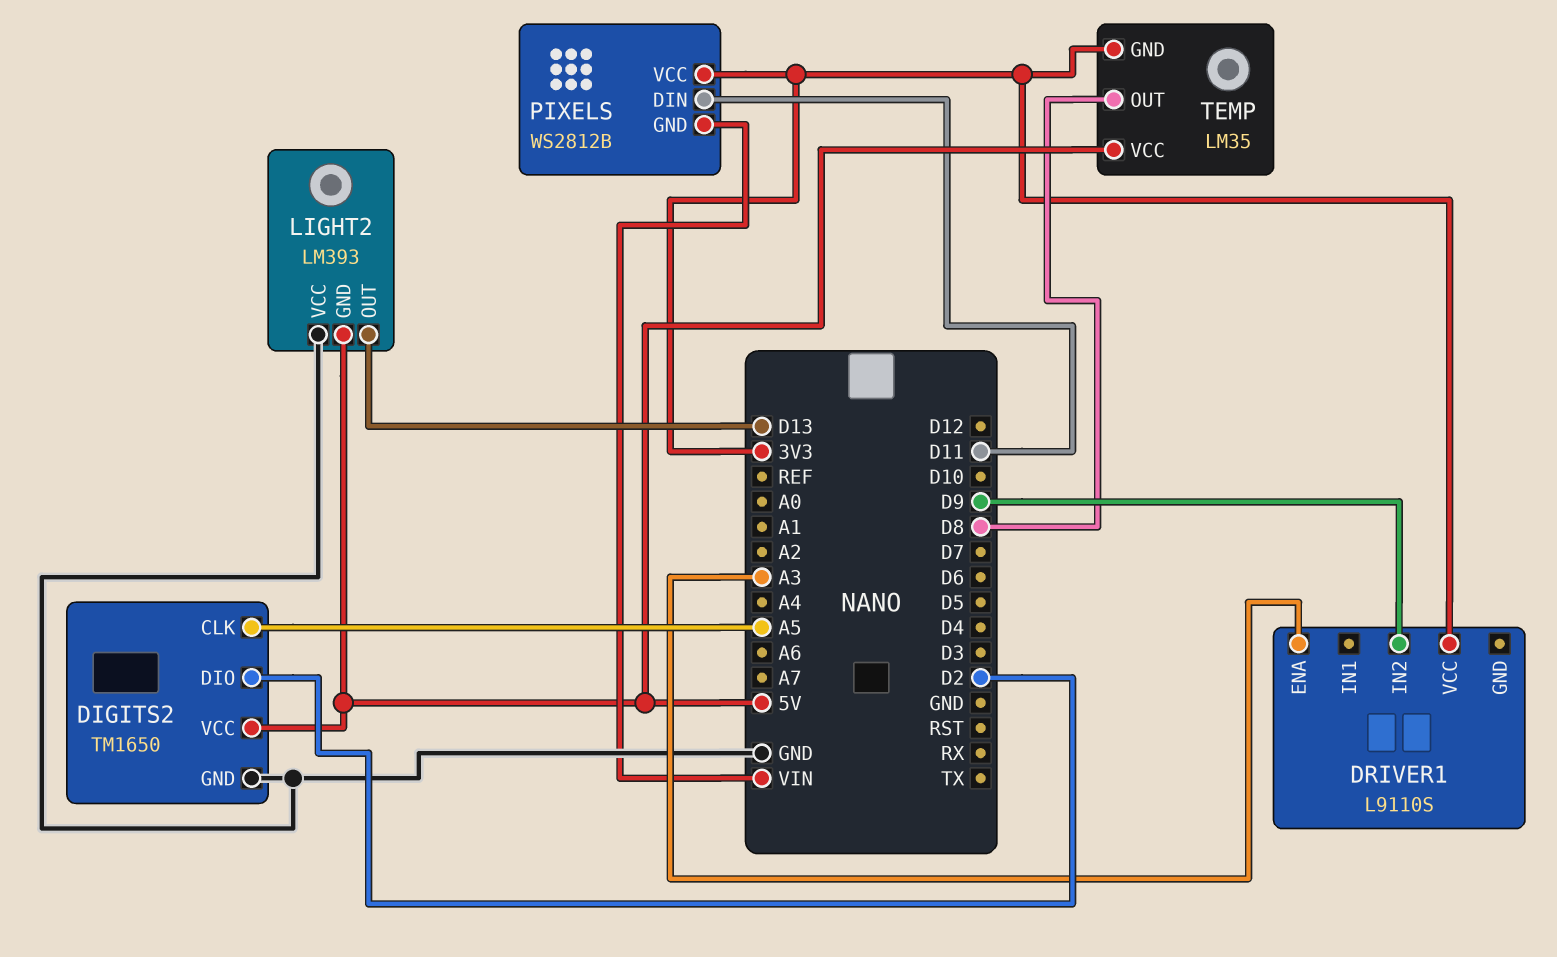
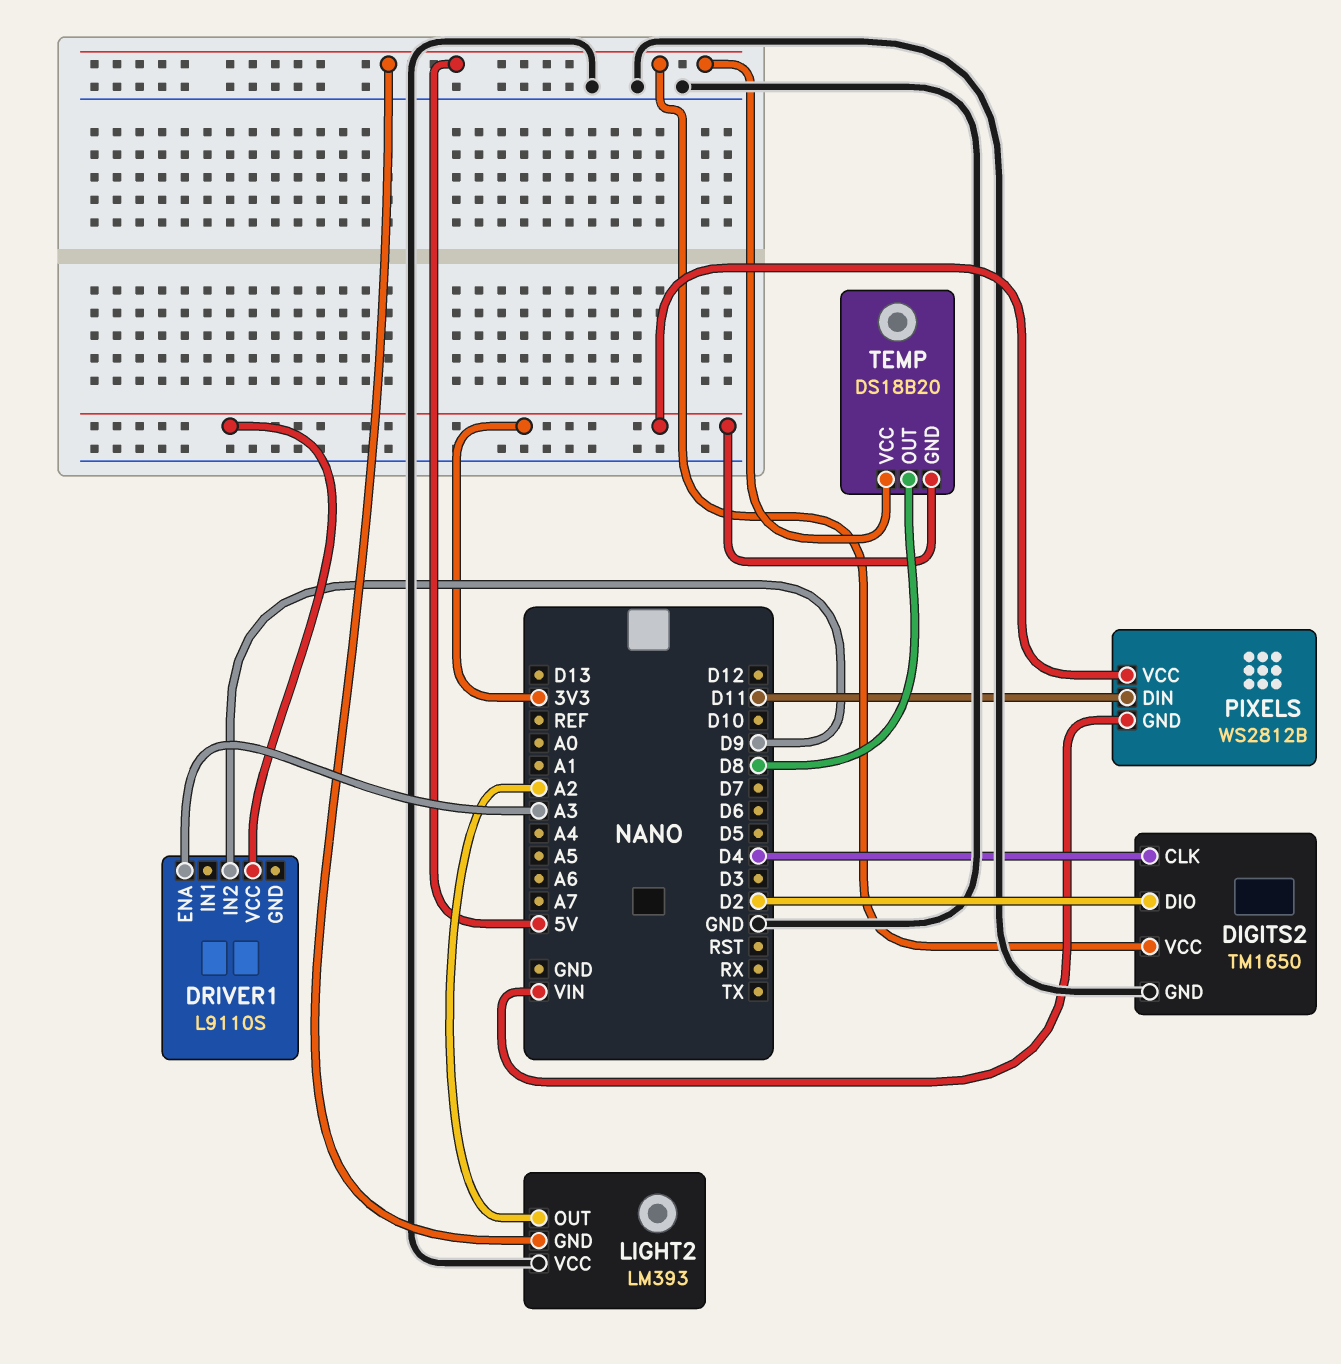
DIGITS2 pin CLK: A5 -> D4
LIGHT2 pin OUT: D13 -> A2
TEMP: LM35 -> DS18B20

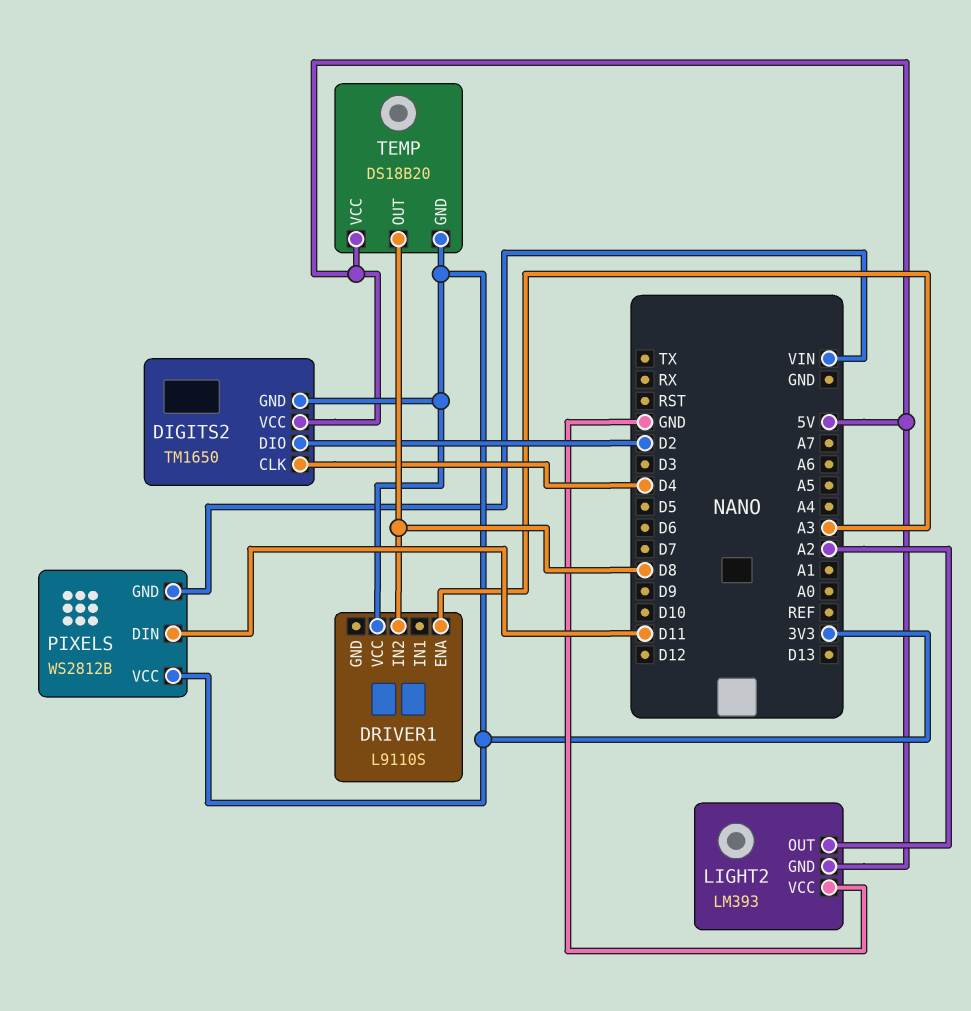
DIGITS2 pin GND: GND -> 3V3
DRIVER1 pin IN2: D9 -> D8

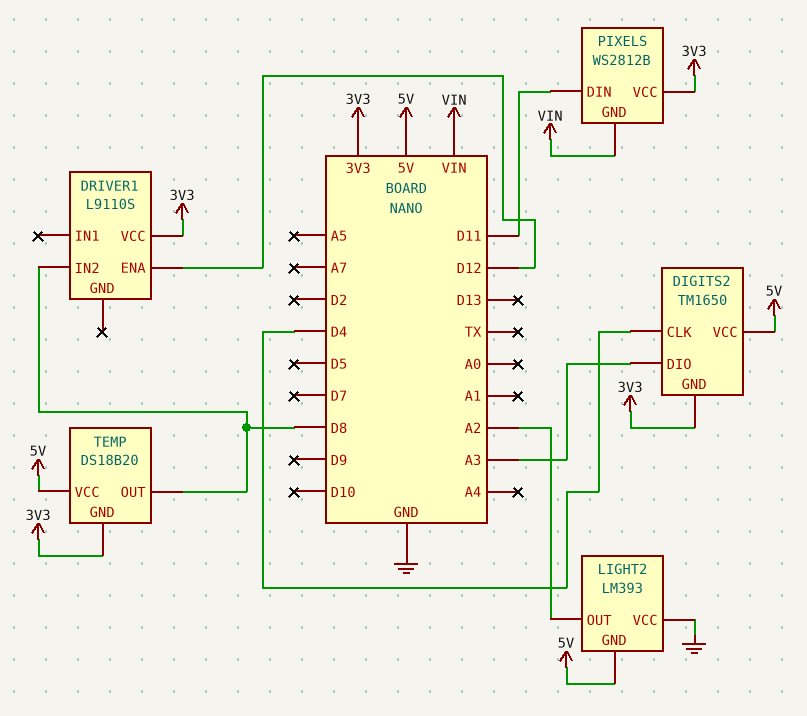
DIGITS2 pin DIO: D2 -> A3
DRIVER1 pin ENA: A3 -> D12

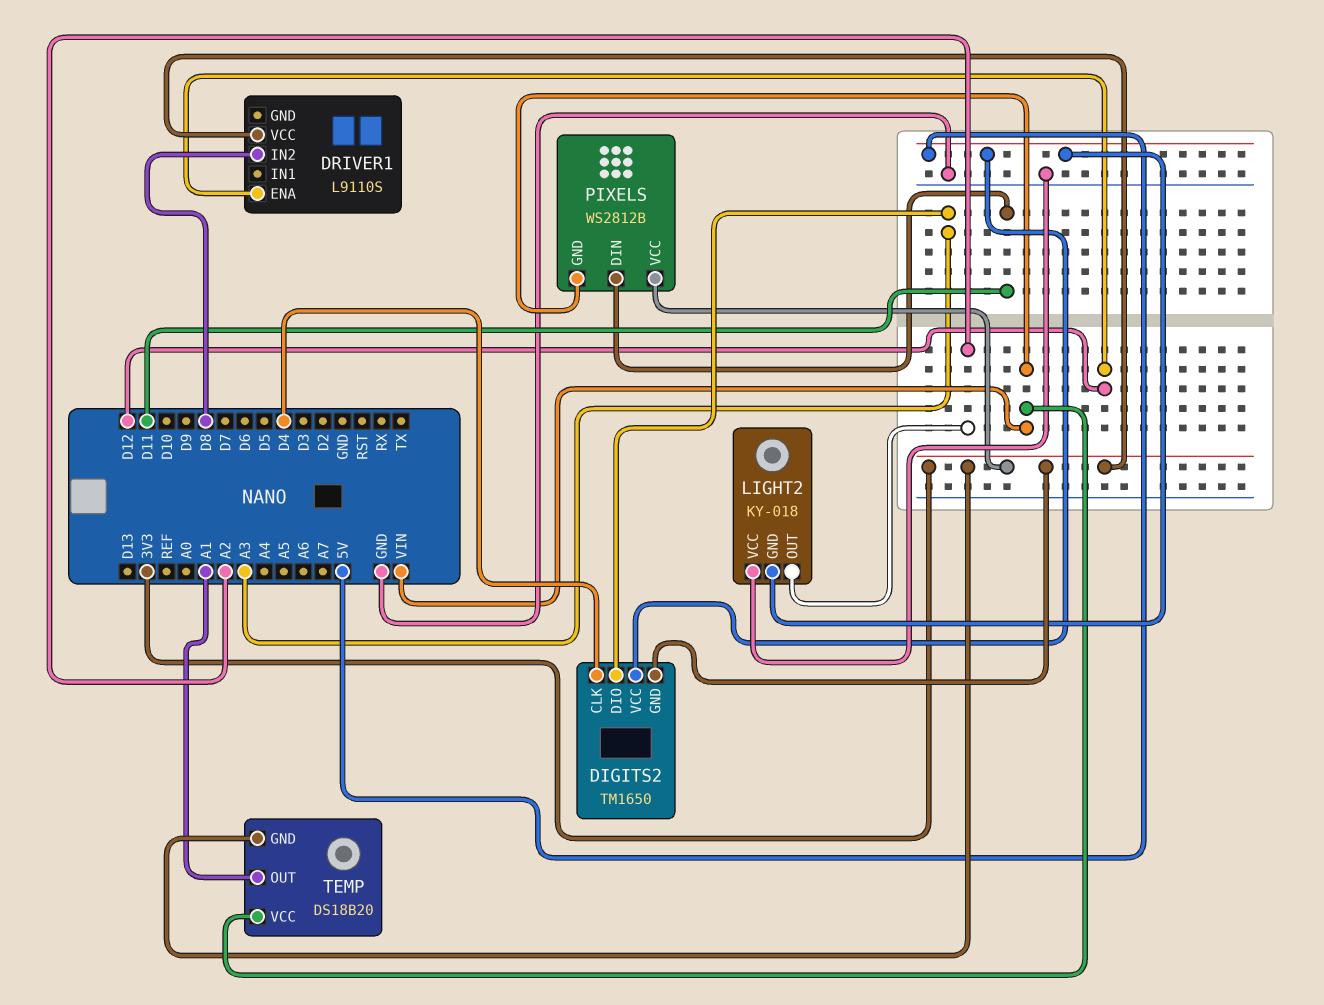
LIGHT2: LM393 -> KY-018
TEMP pin OUT: D8 -> A1
TEMP pin VCC: 5V -> VIN

